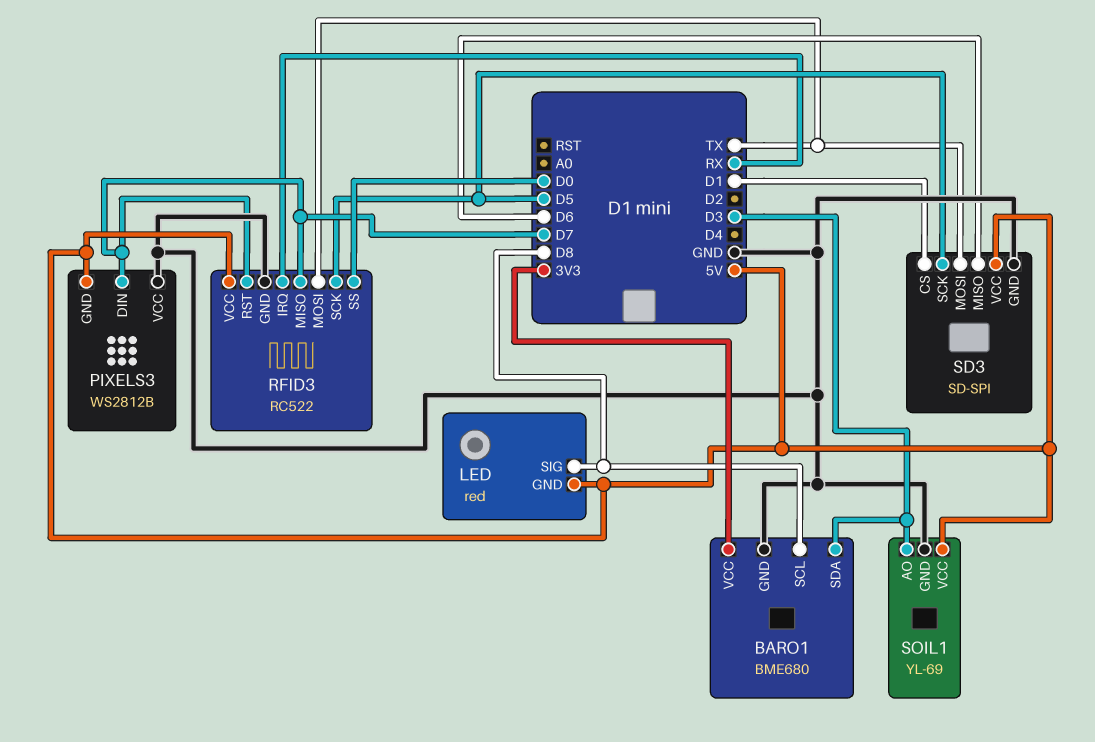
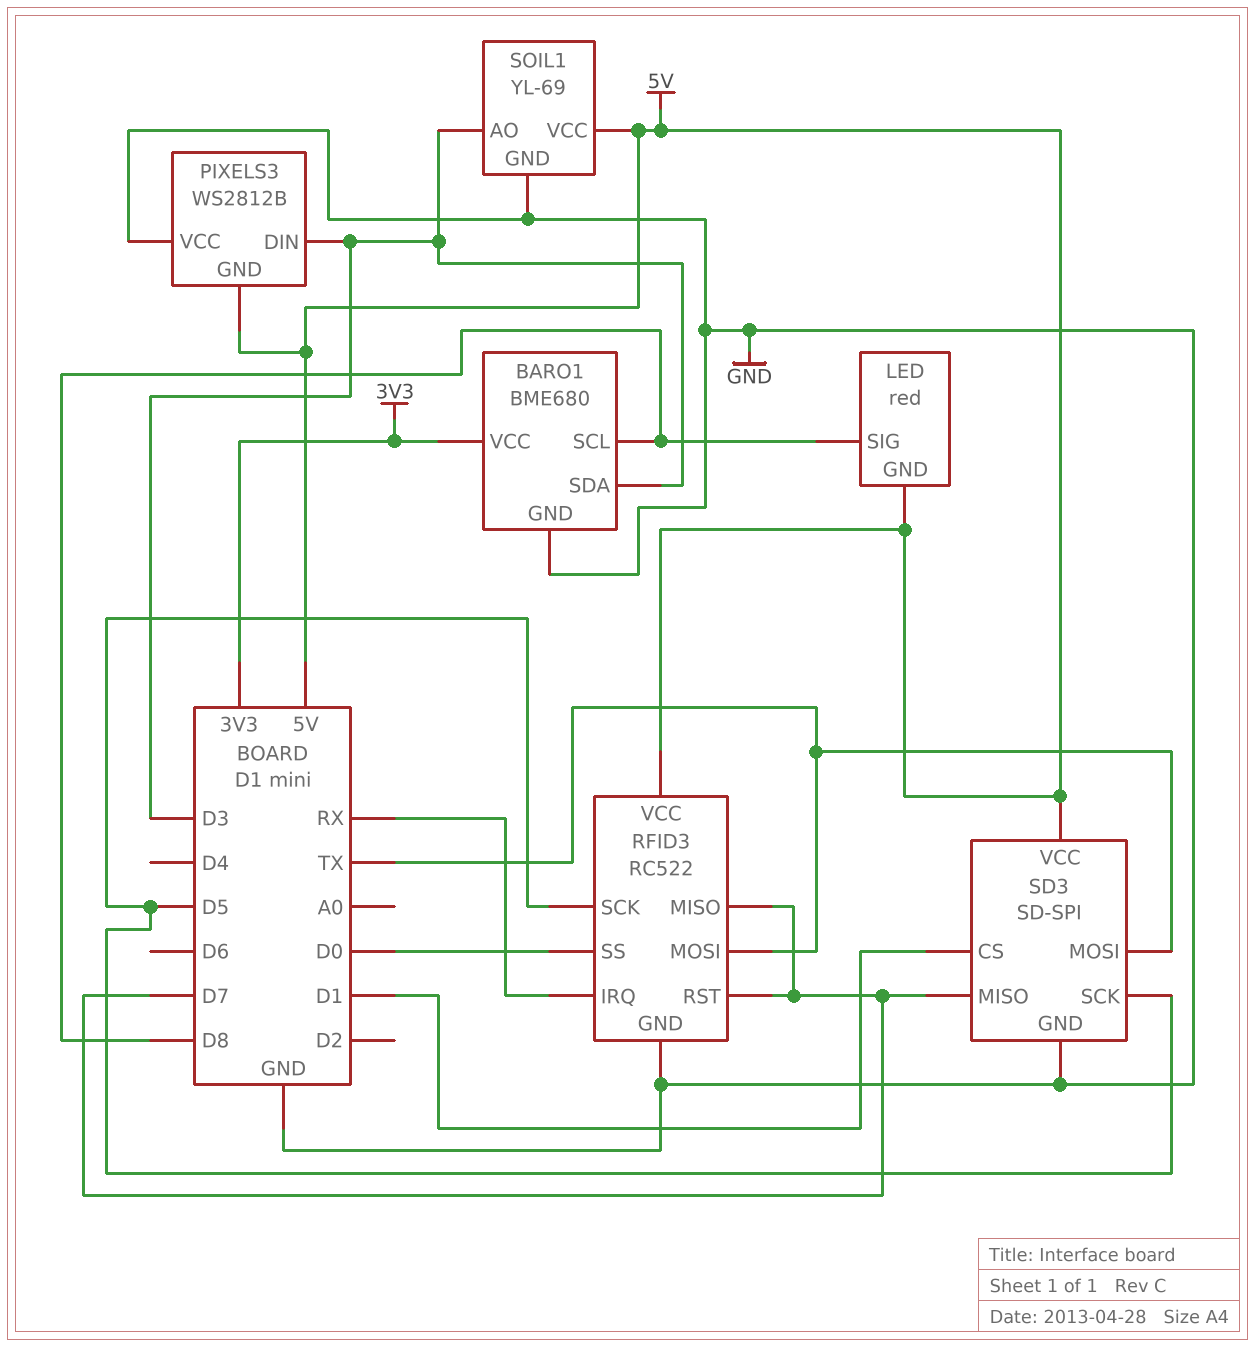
PIXELS3 pin DIN: D7 -> D3
SD3 pin MISO: D6 -> D7

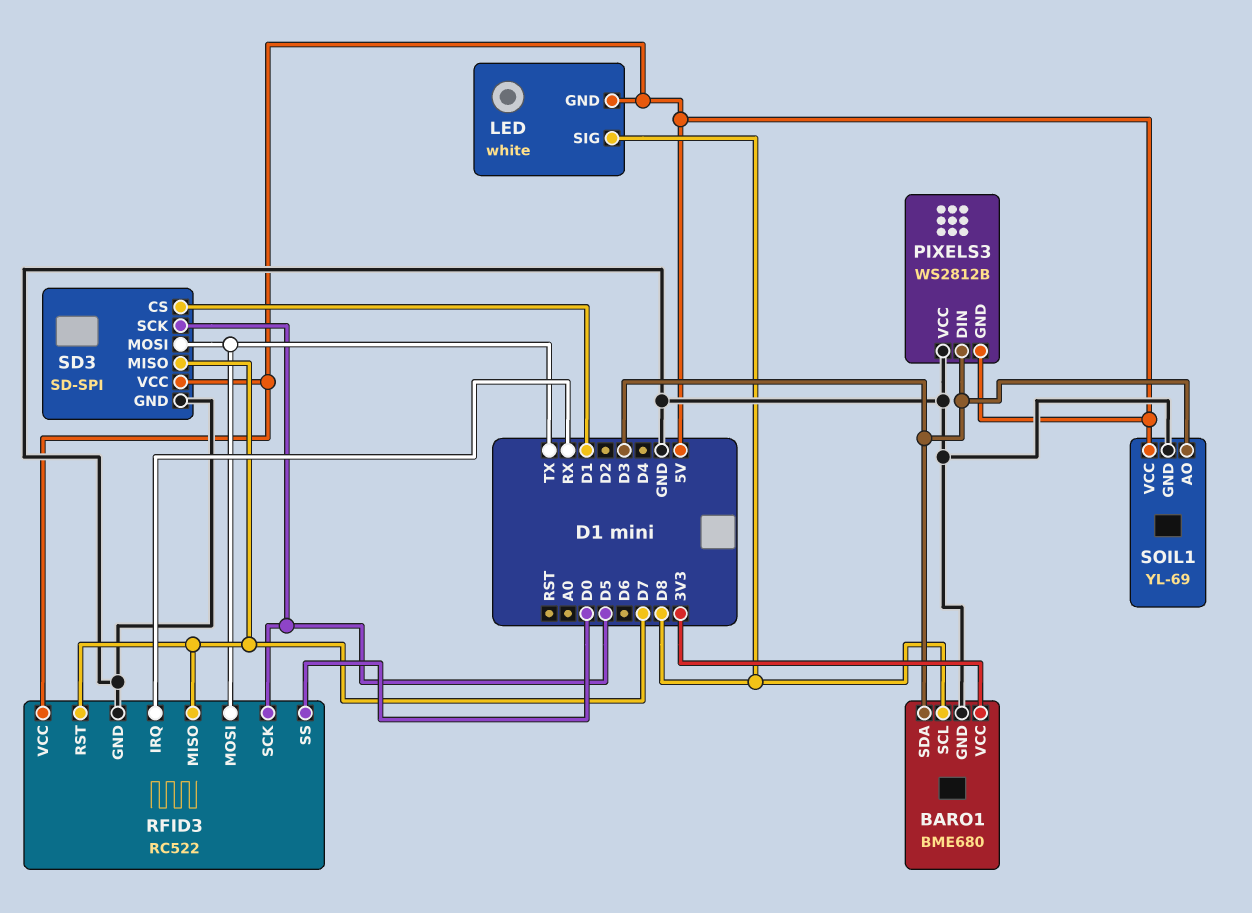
LED: red -> white

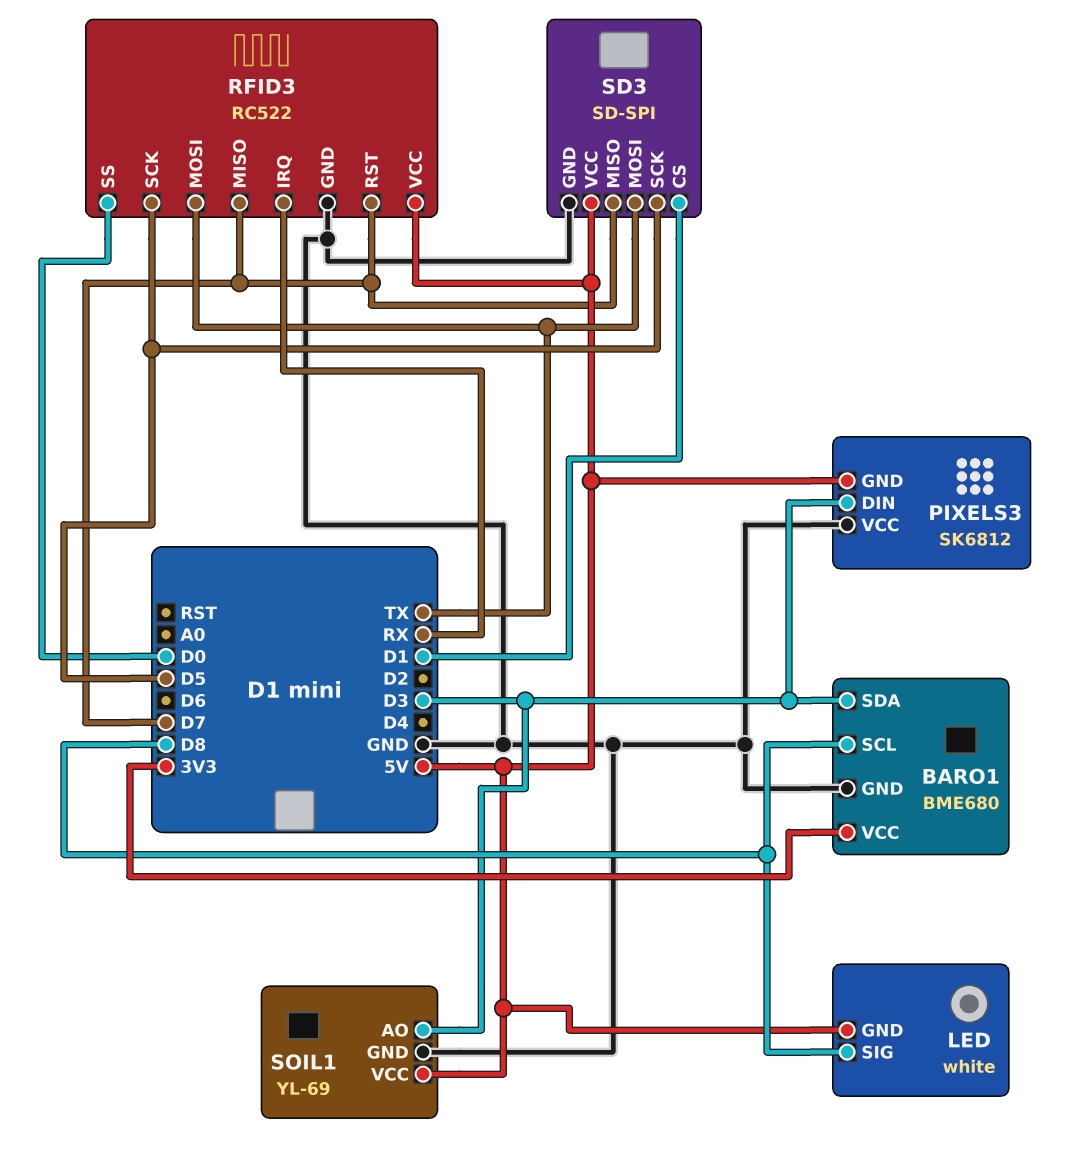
PIXELS3: WS2812B -> SK6812

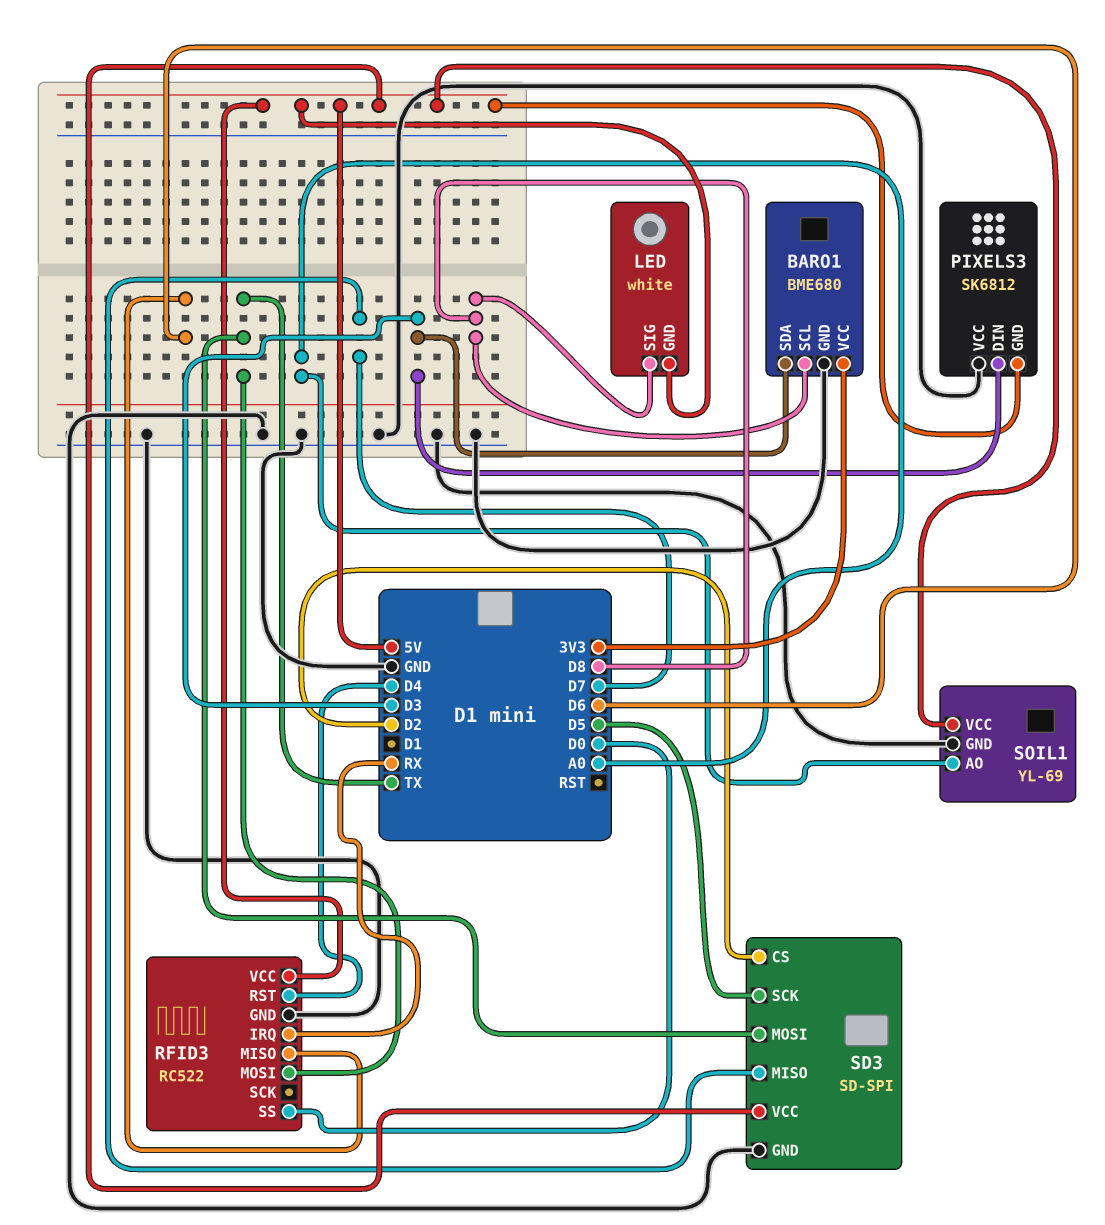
RFID3 pin MISO: D7 -> D6
RFID3 pin RST: D7 -> D4
RFID3 pin SCK: D5 -> none
SD3 pin CS: D1 -> D2
SOIL1 pin AO: D3 -> A0

